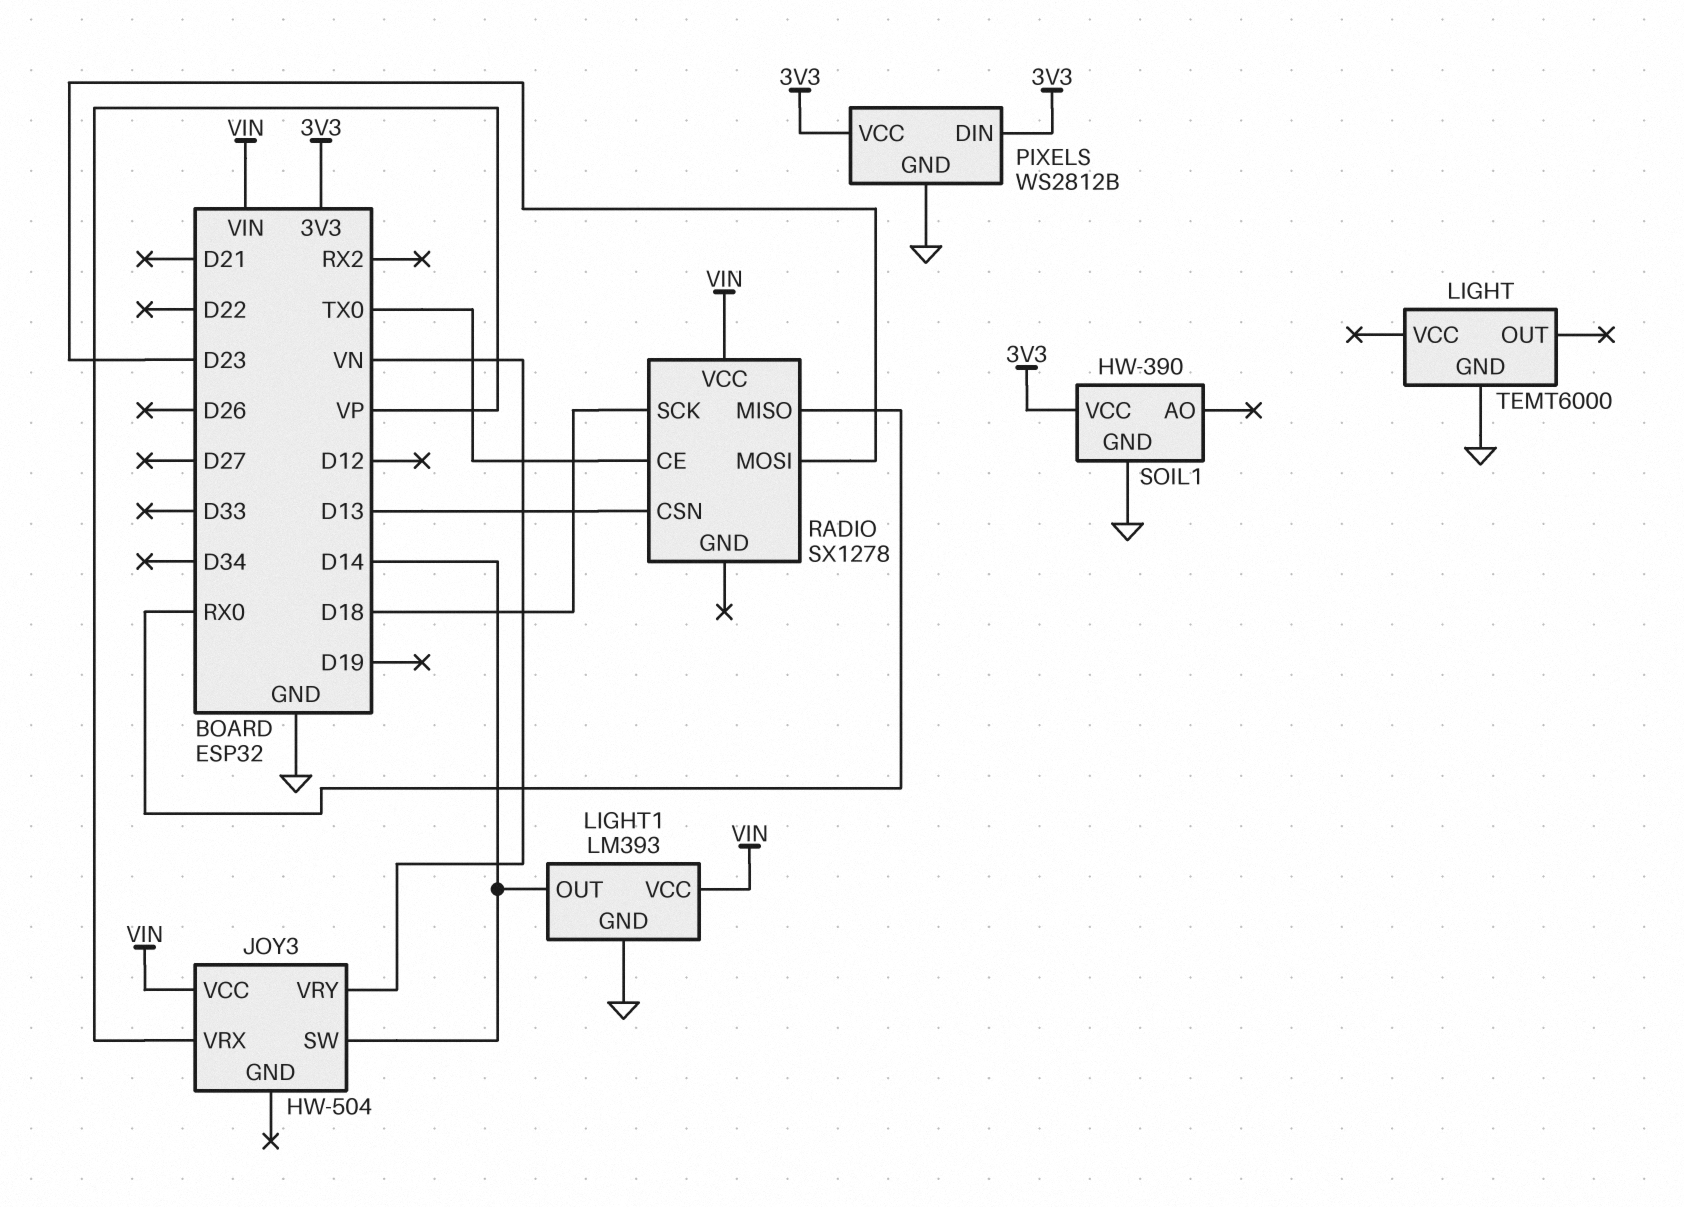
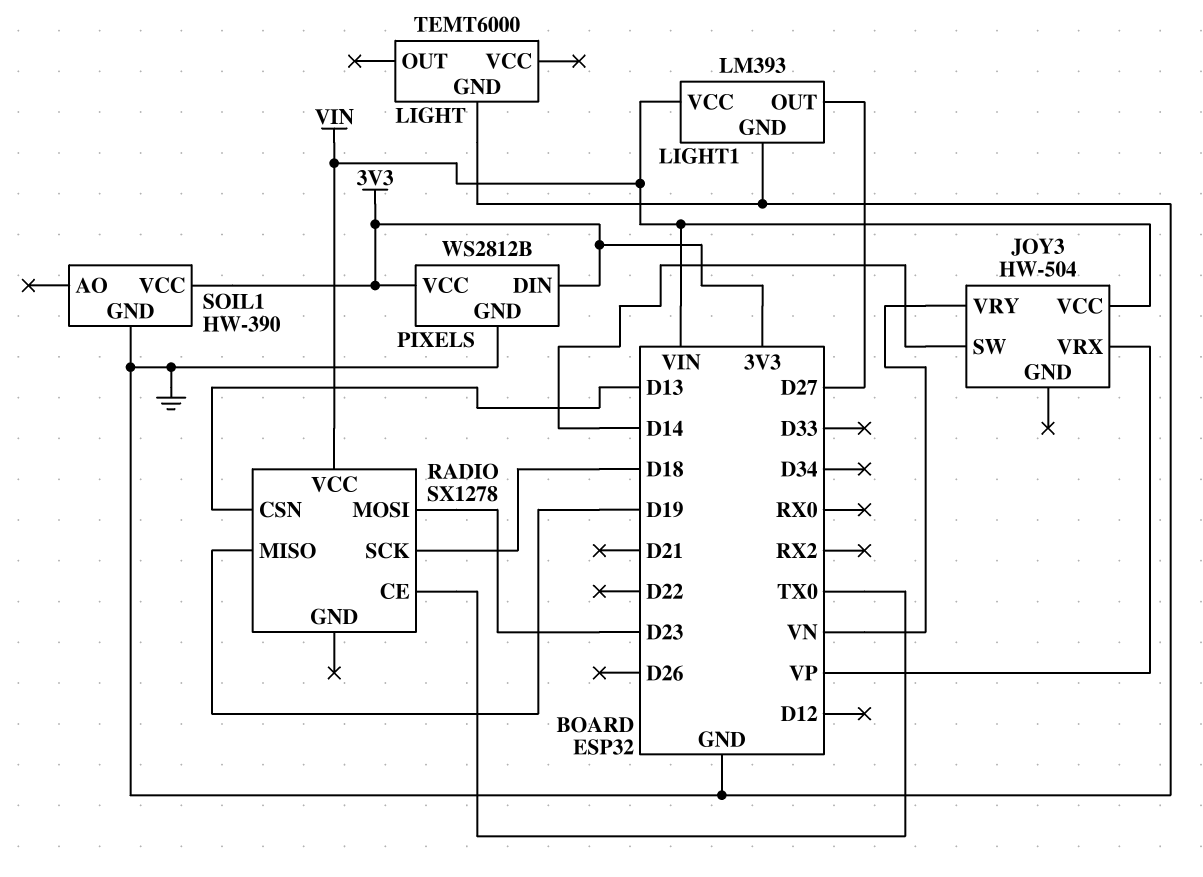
LIGHT1 pin OUT: D14 -> D27
RADIO pin MISO: RX0 -> D19

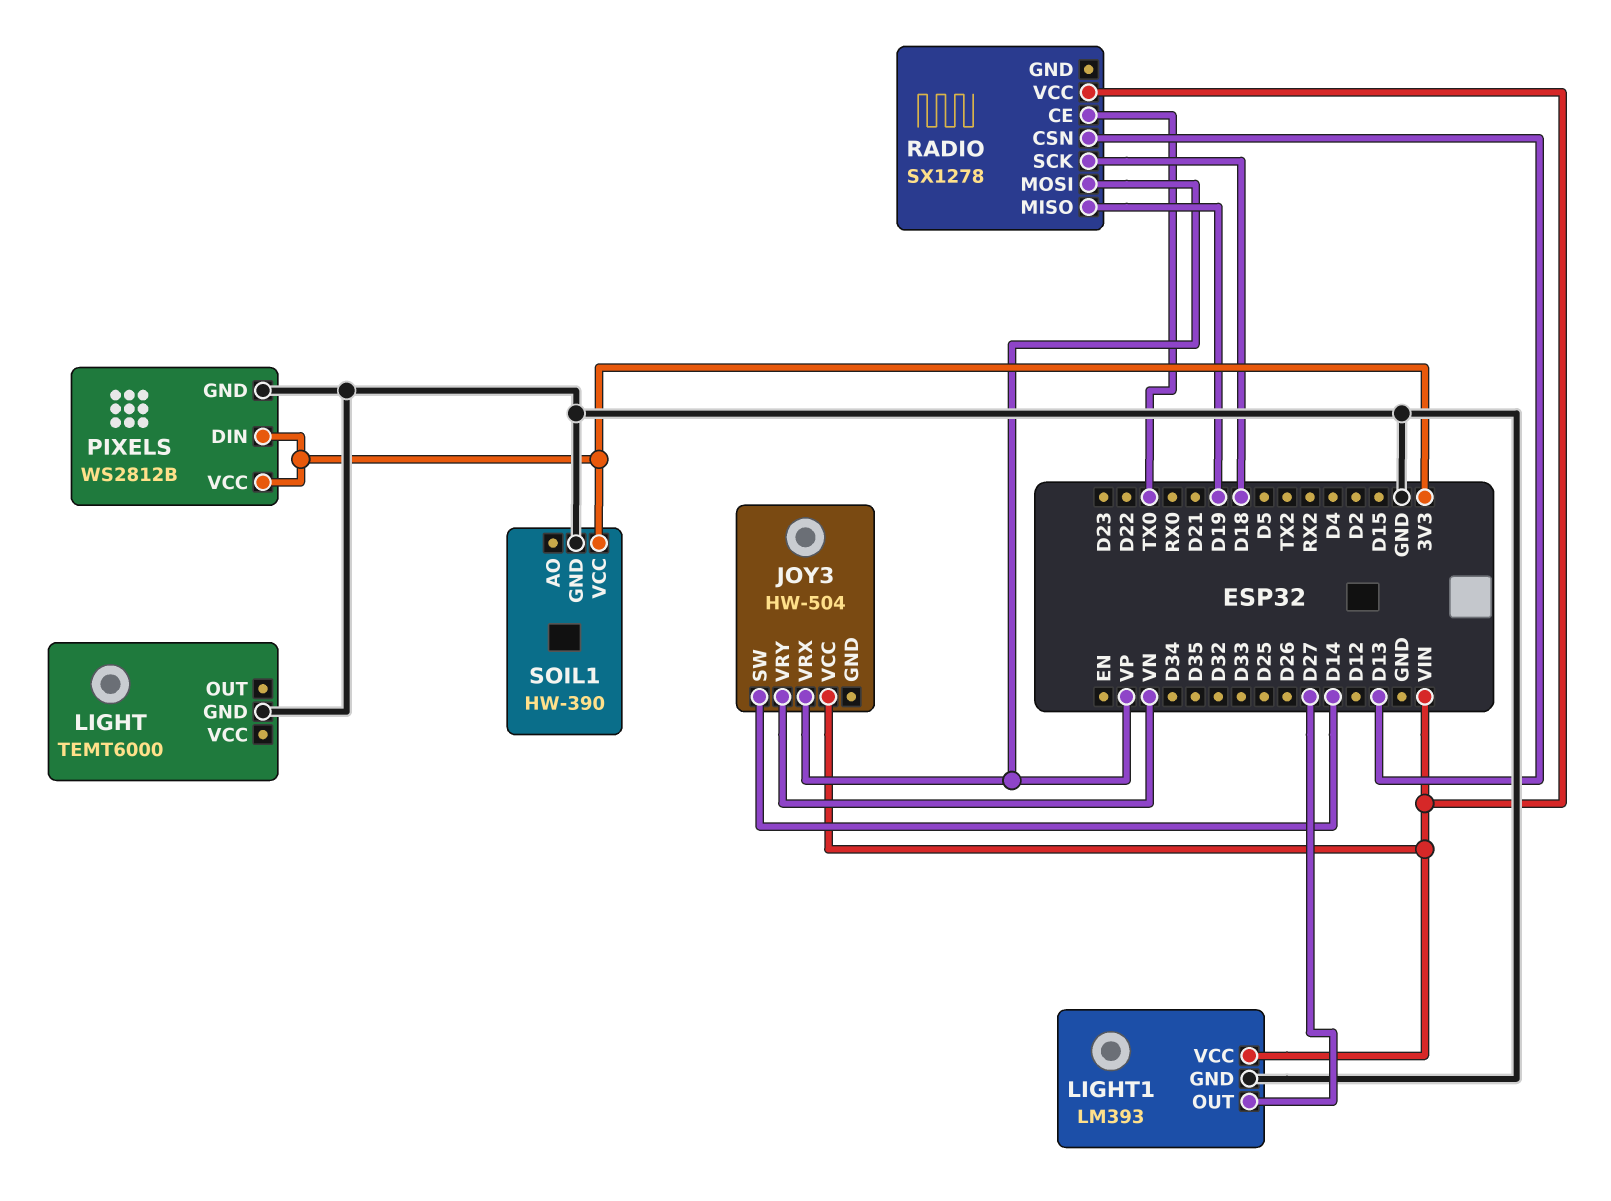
RADIO pin MOSI: D23 -> VP

